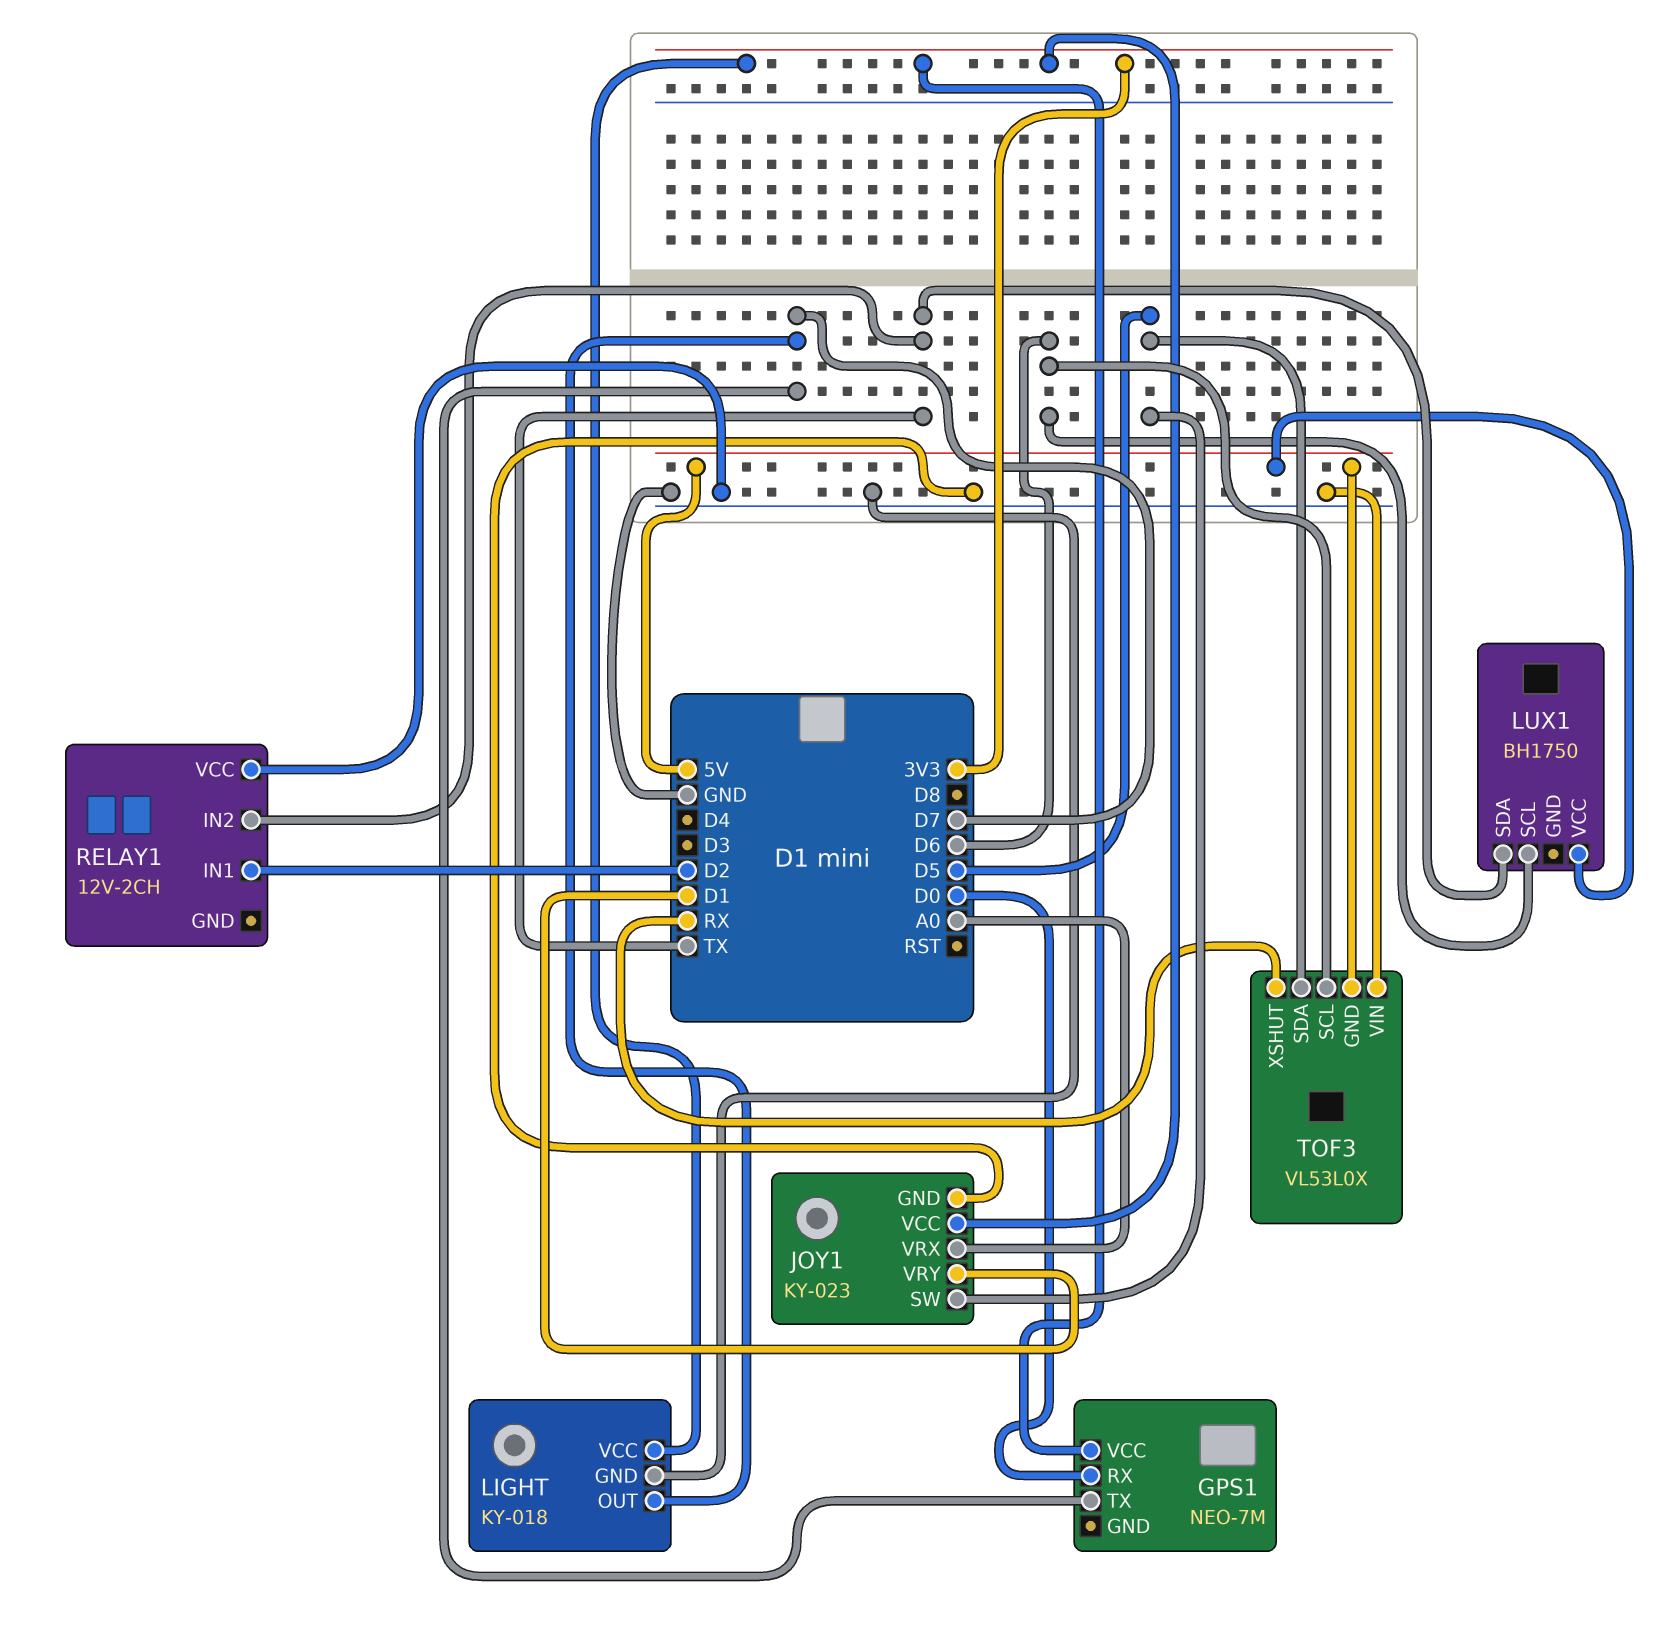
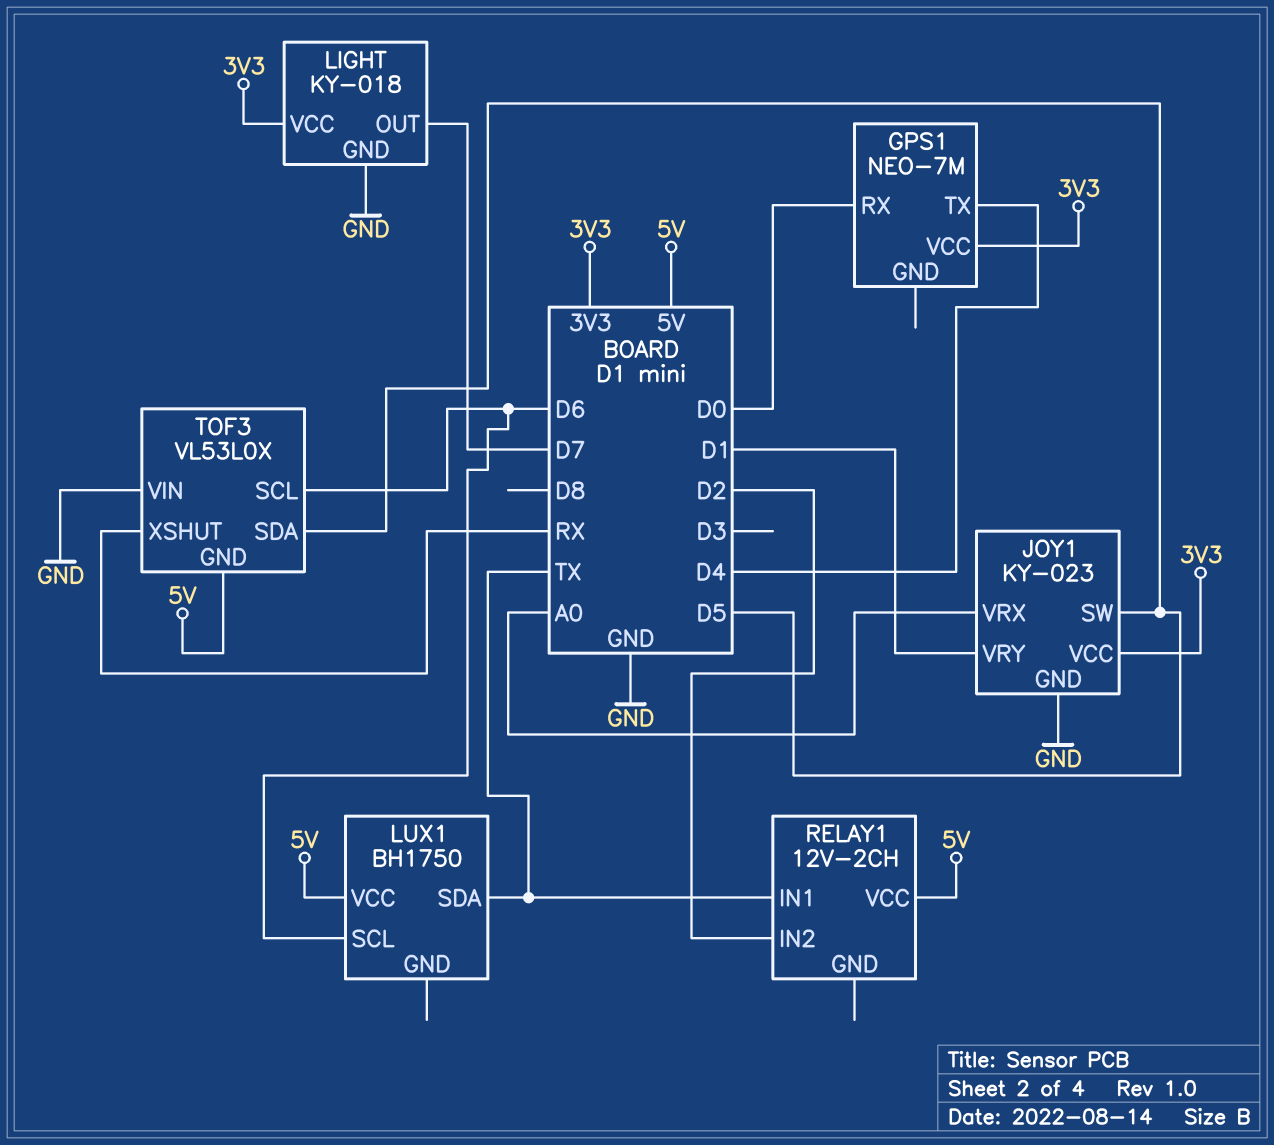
GPS1 pin TX: D7 -> D4
RELAY1 pin IN1: D2 -> TX
RELAY1 pin IN2: TX -> D2
RELAY1 pin VCC: GND -> 5V

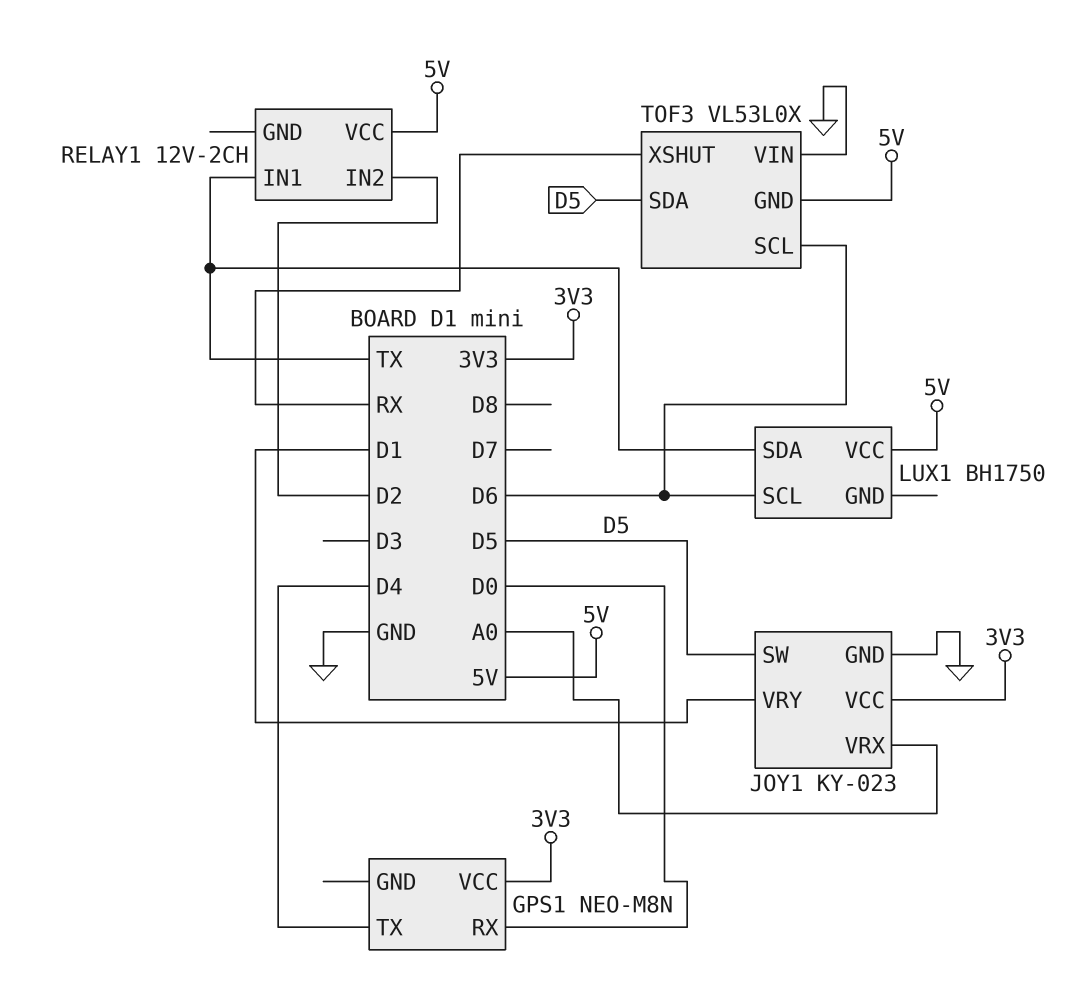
GPS1: NEO-7M -> NEO-M8N
LIGHT: KY-018 -> none
LIGHT pin GND: GND -> none
LIGHT pin OUT: D7 -> none
LIGHT pin VCC: 3V3 -> none

